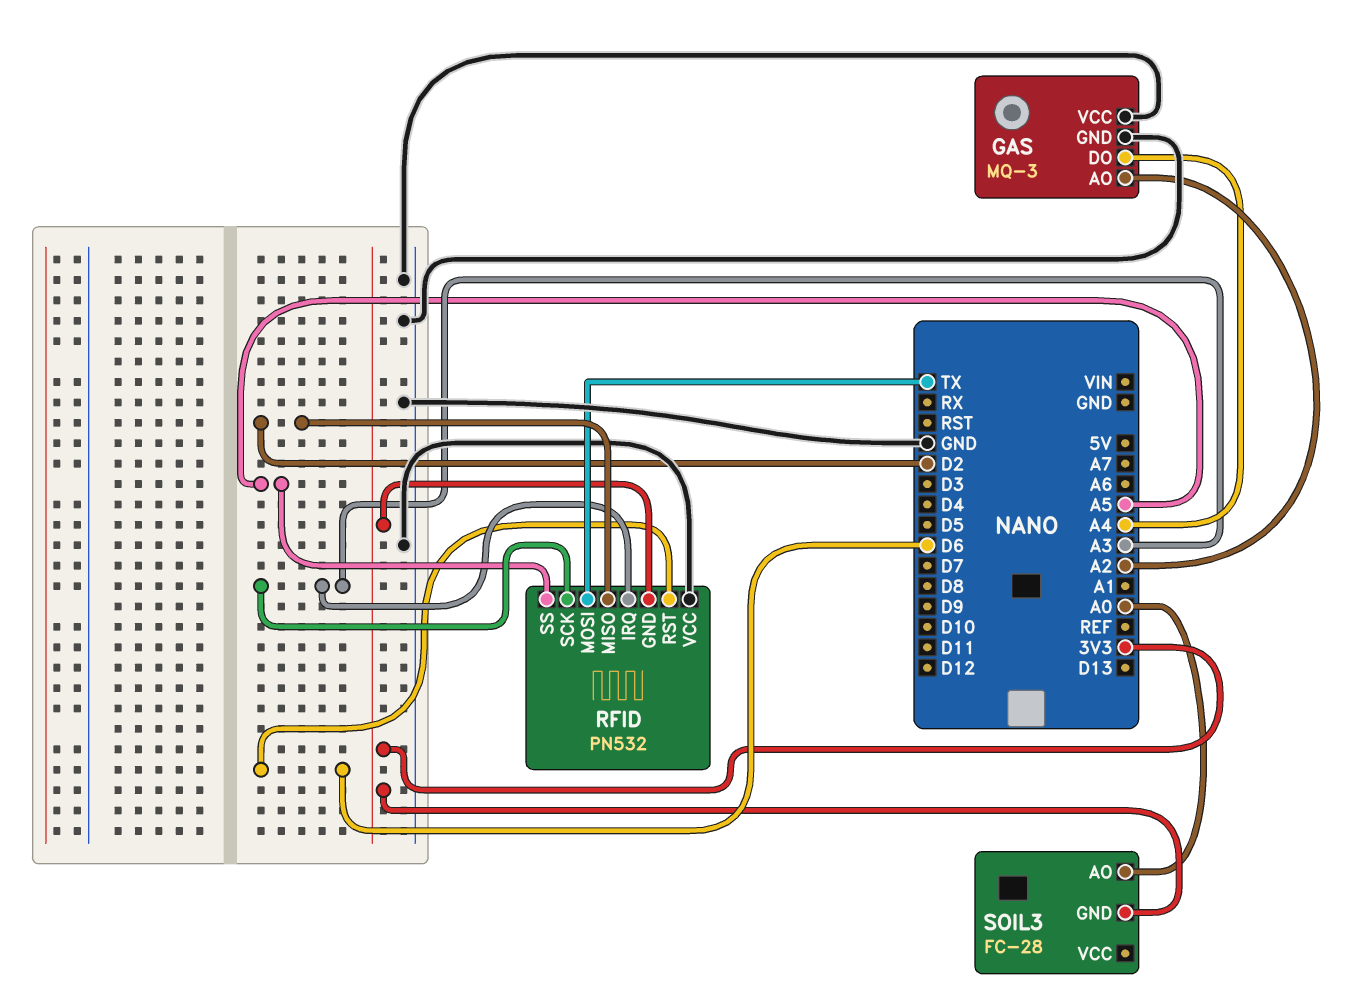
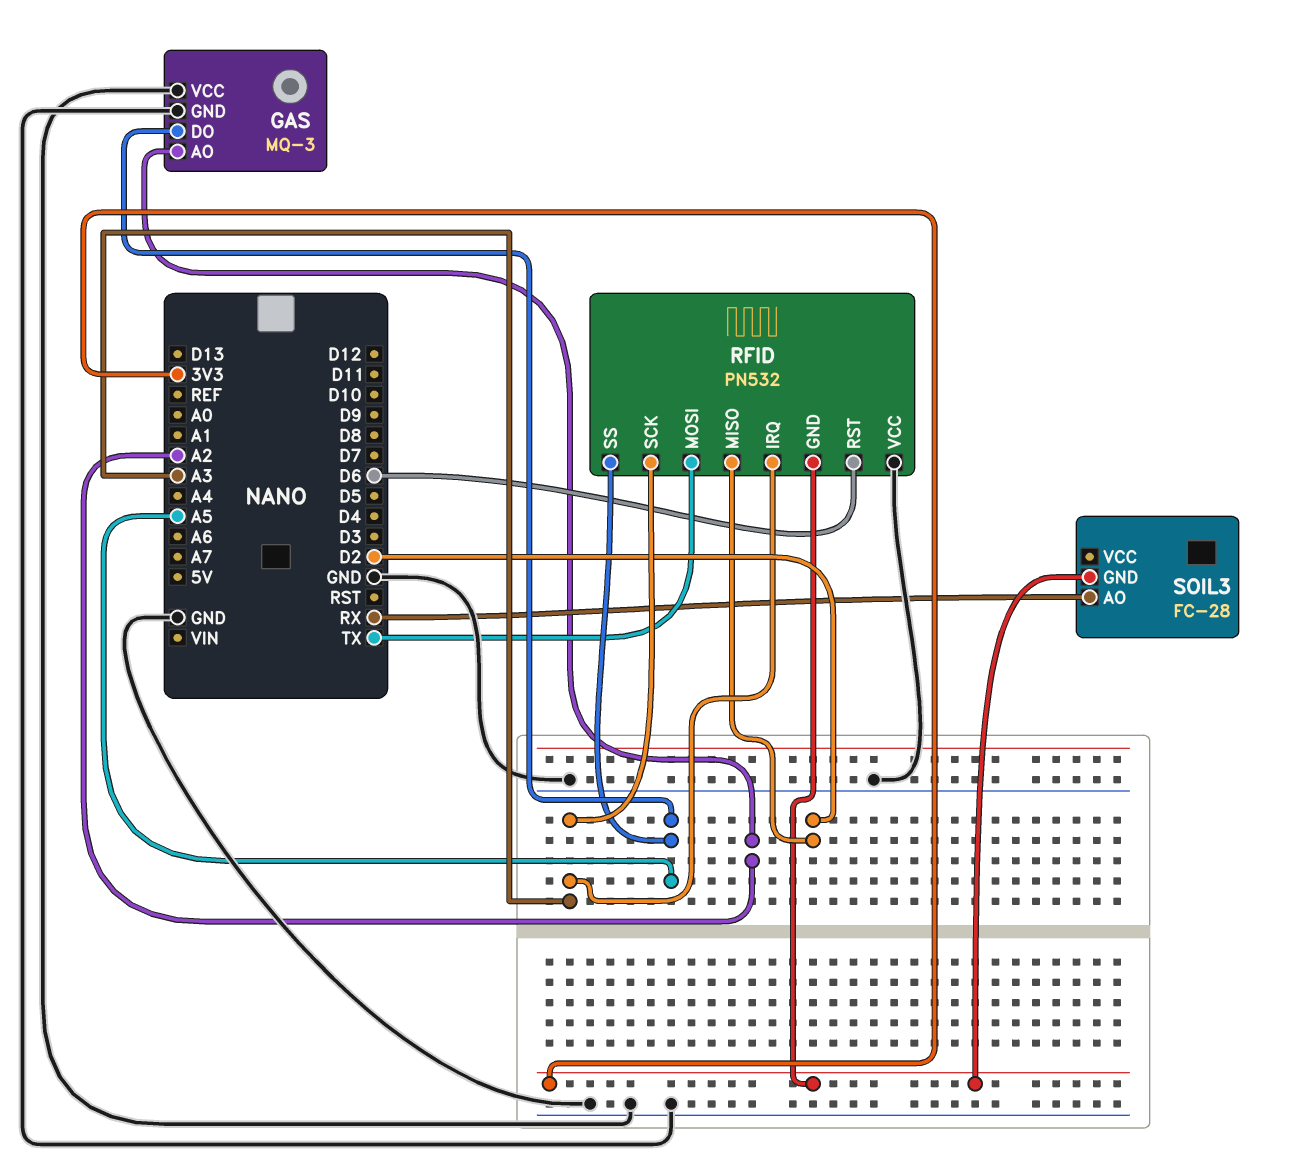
GAS pin DO: A4 -> A5
SOIL3 pin AO: A0 -> RX

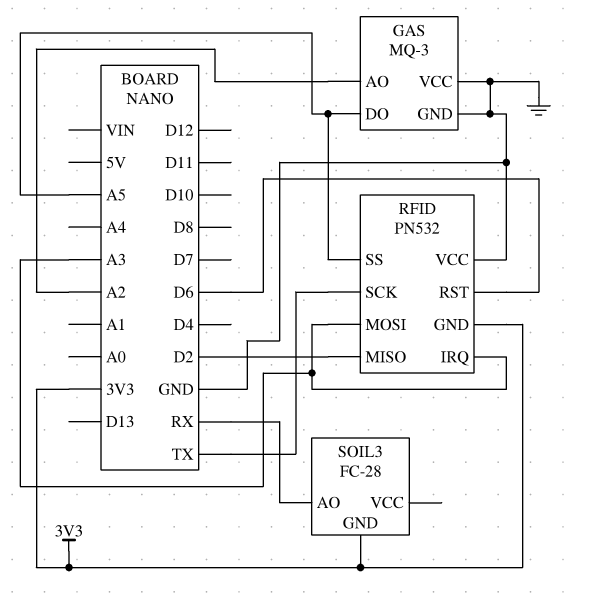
RFID pin MOSI: TX -> A3
RFID pin SCK: A3 -> TX

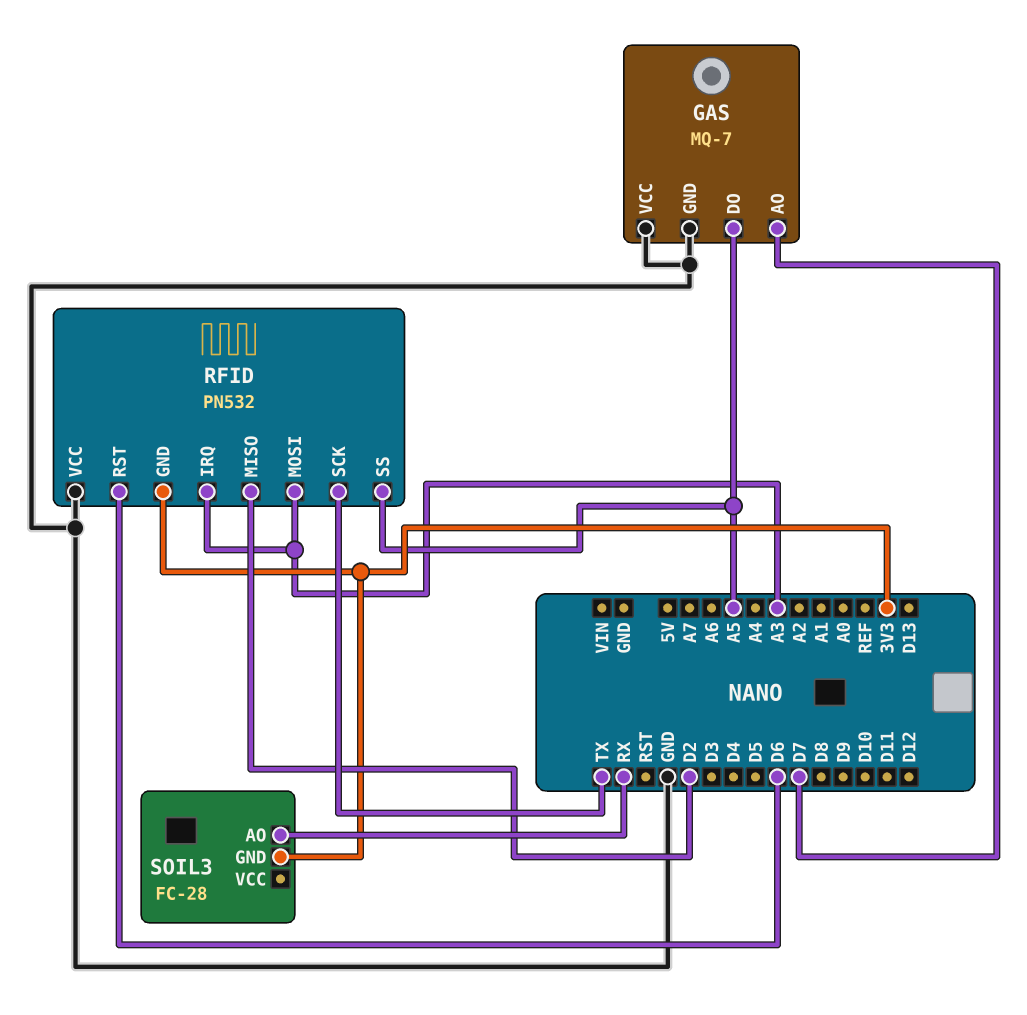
GAS: MQ-3 -> MQ-7
GAS pin AO: A2 -> D7

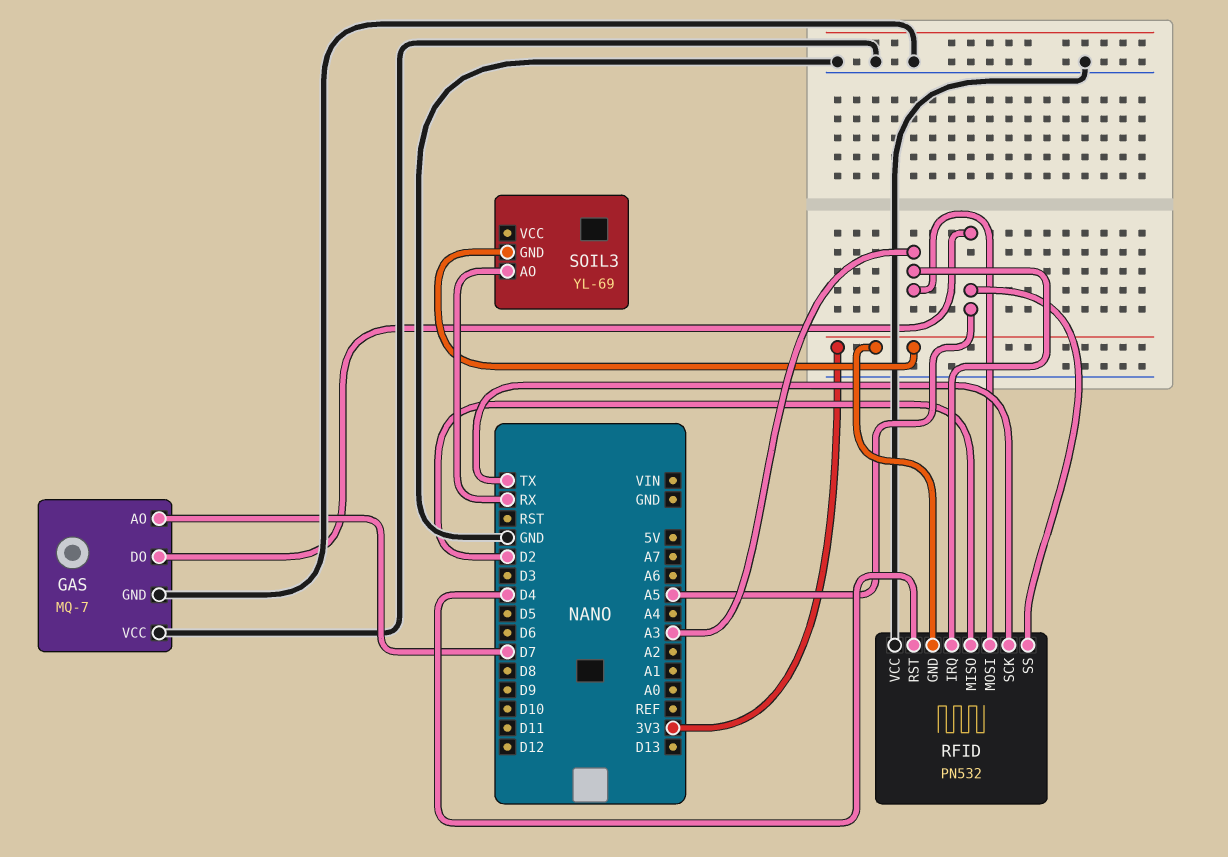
RFID pin RST: D6 -> D4
SOIL3: FC-28 -> YL-69

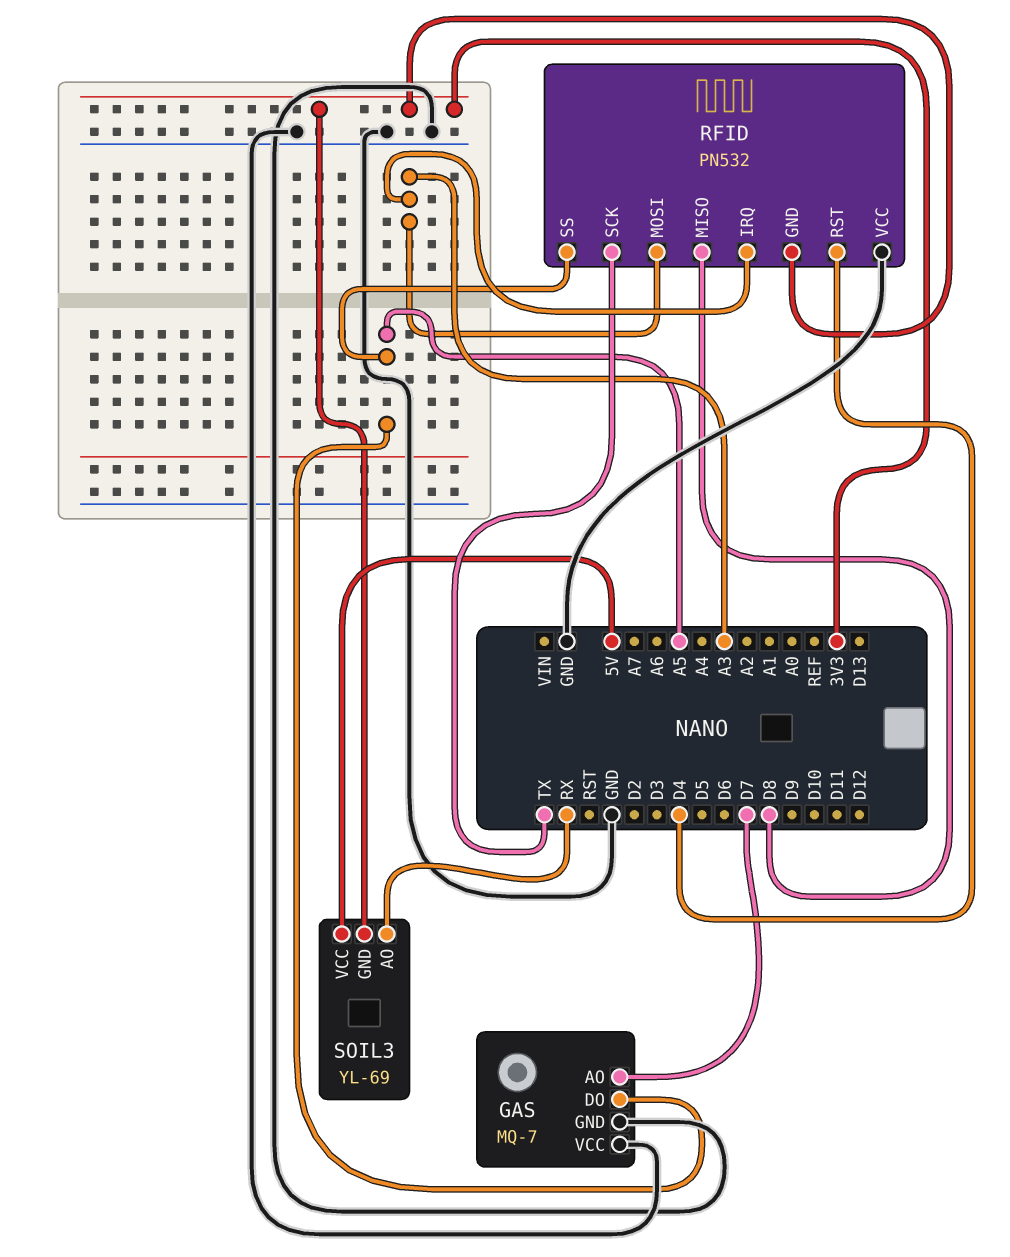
RFID pin MISO: D2 -> D8
SOIL3 pin VCC: none -> 5V

